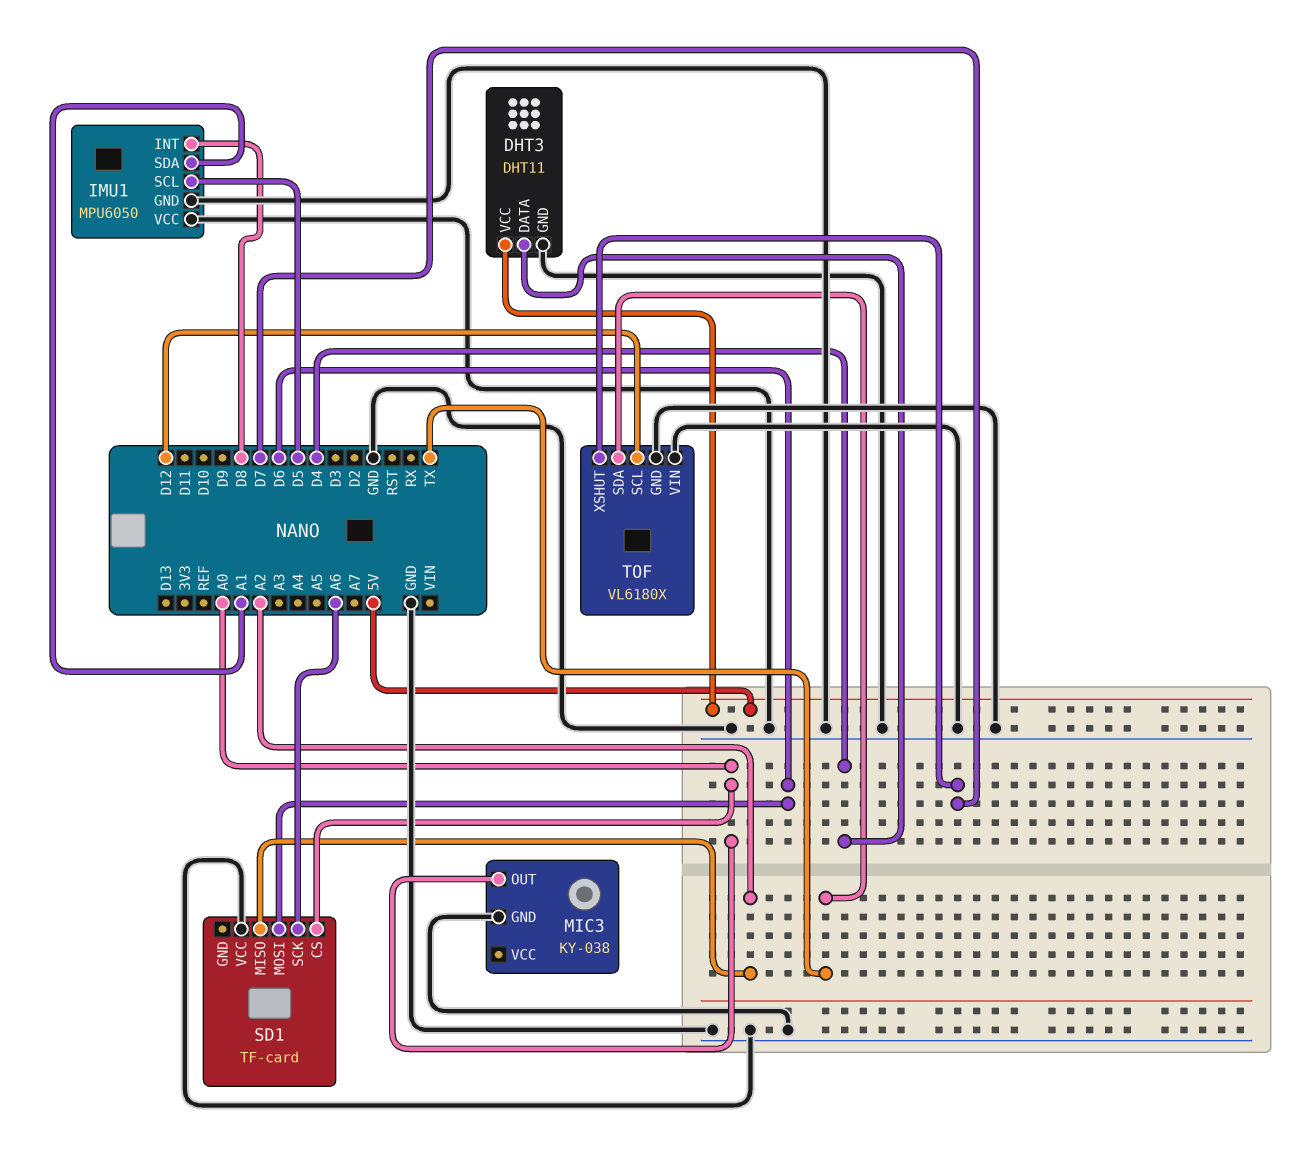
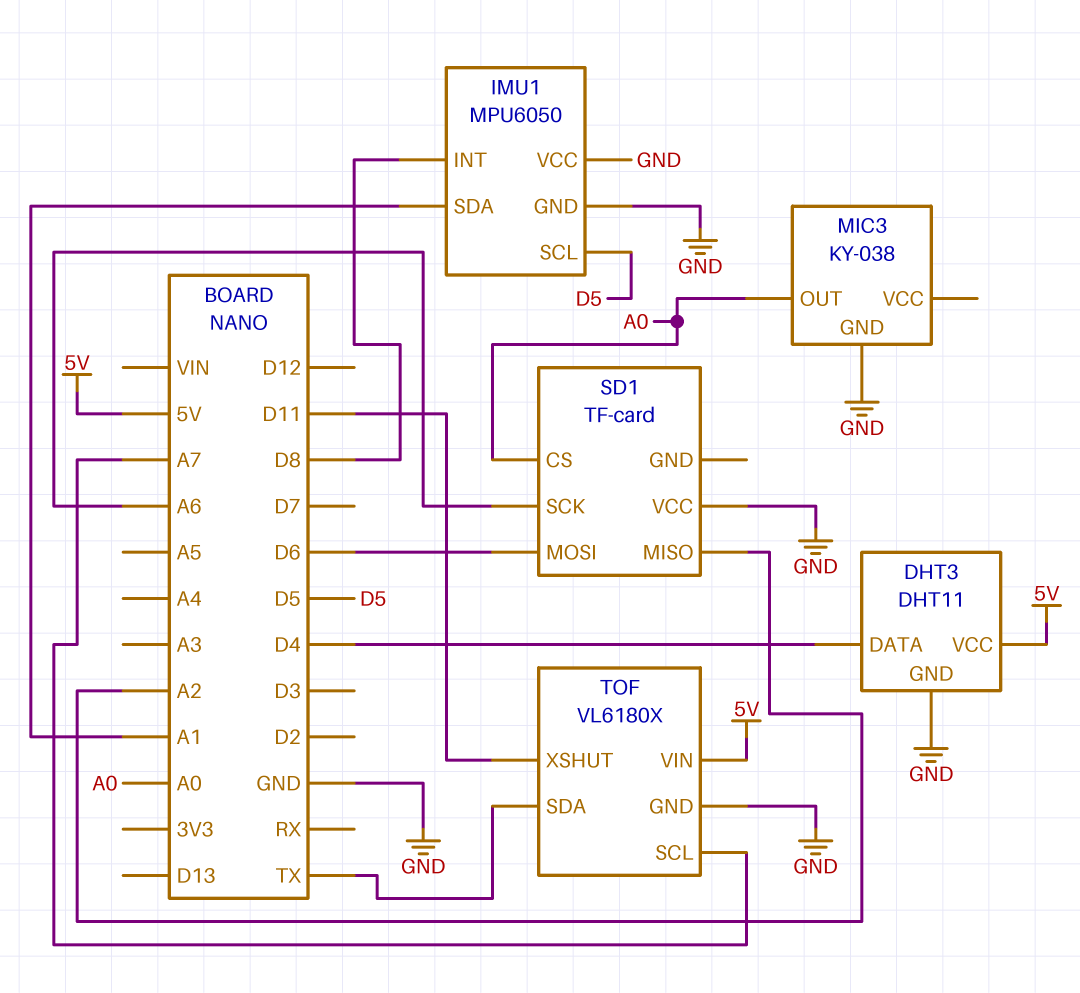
TOF pin SCL: D12 -> A7
TOF pin VIN: GND -> 5V
TOF pin XSHUT: D7 -> D11

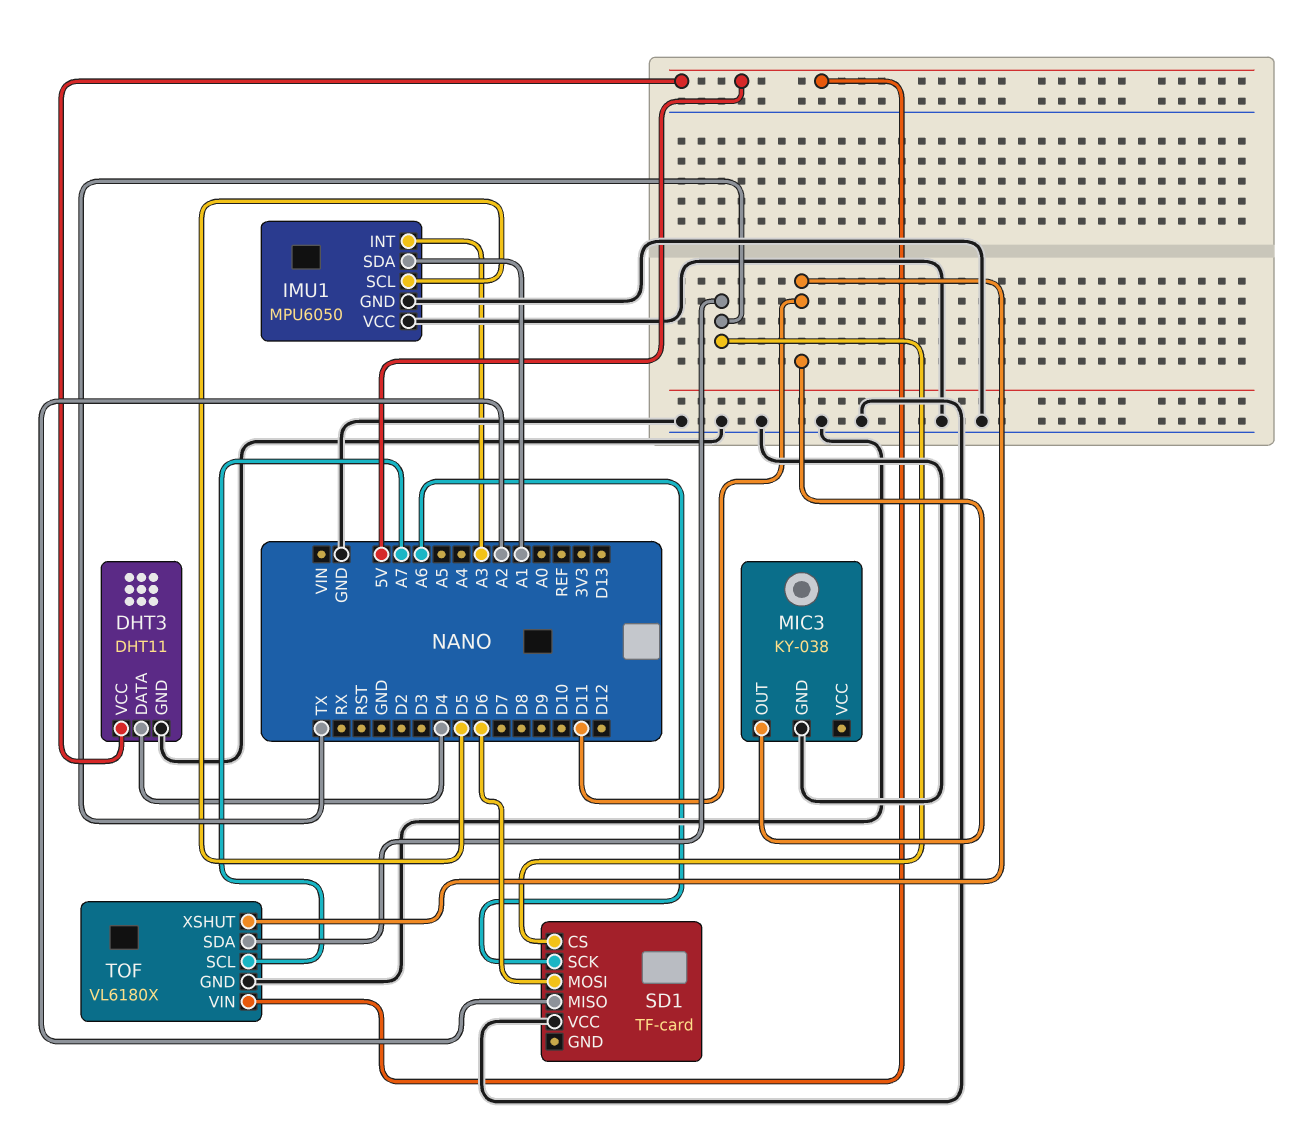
IMU1 pin INT: D8 -> A3
MIC3 pin OUT: A0 -> D11
SD1 pin CS: A0 -> TX

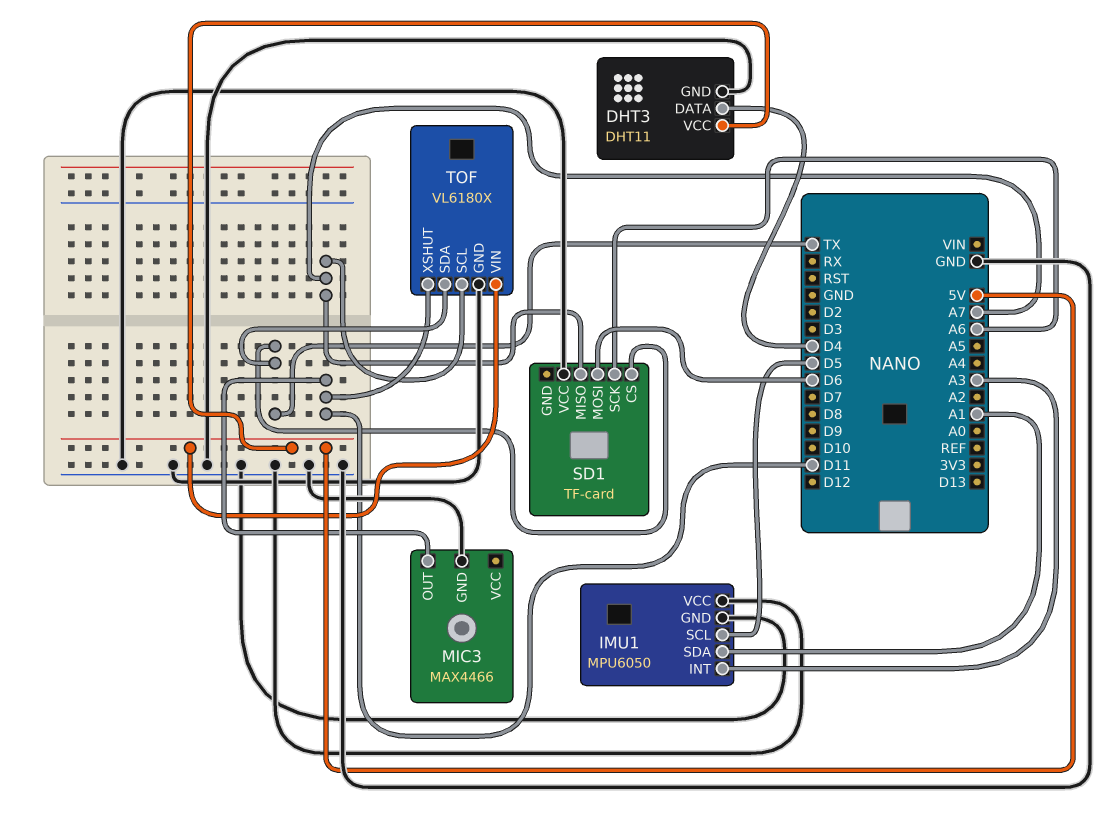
MIC3: KY-038 -> MAX4466
SD1 pin MISO: A2 -> A7

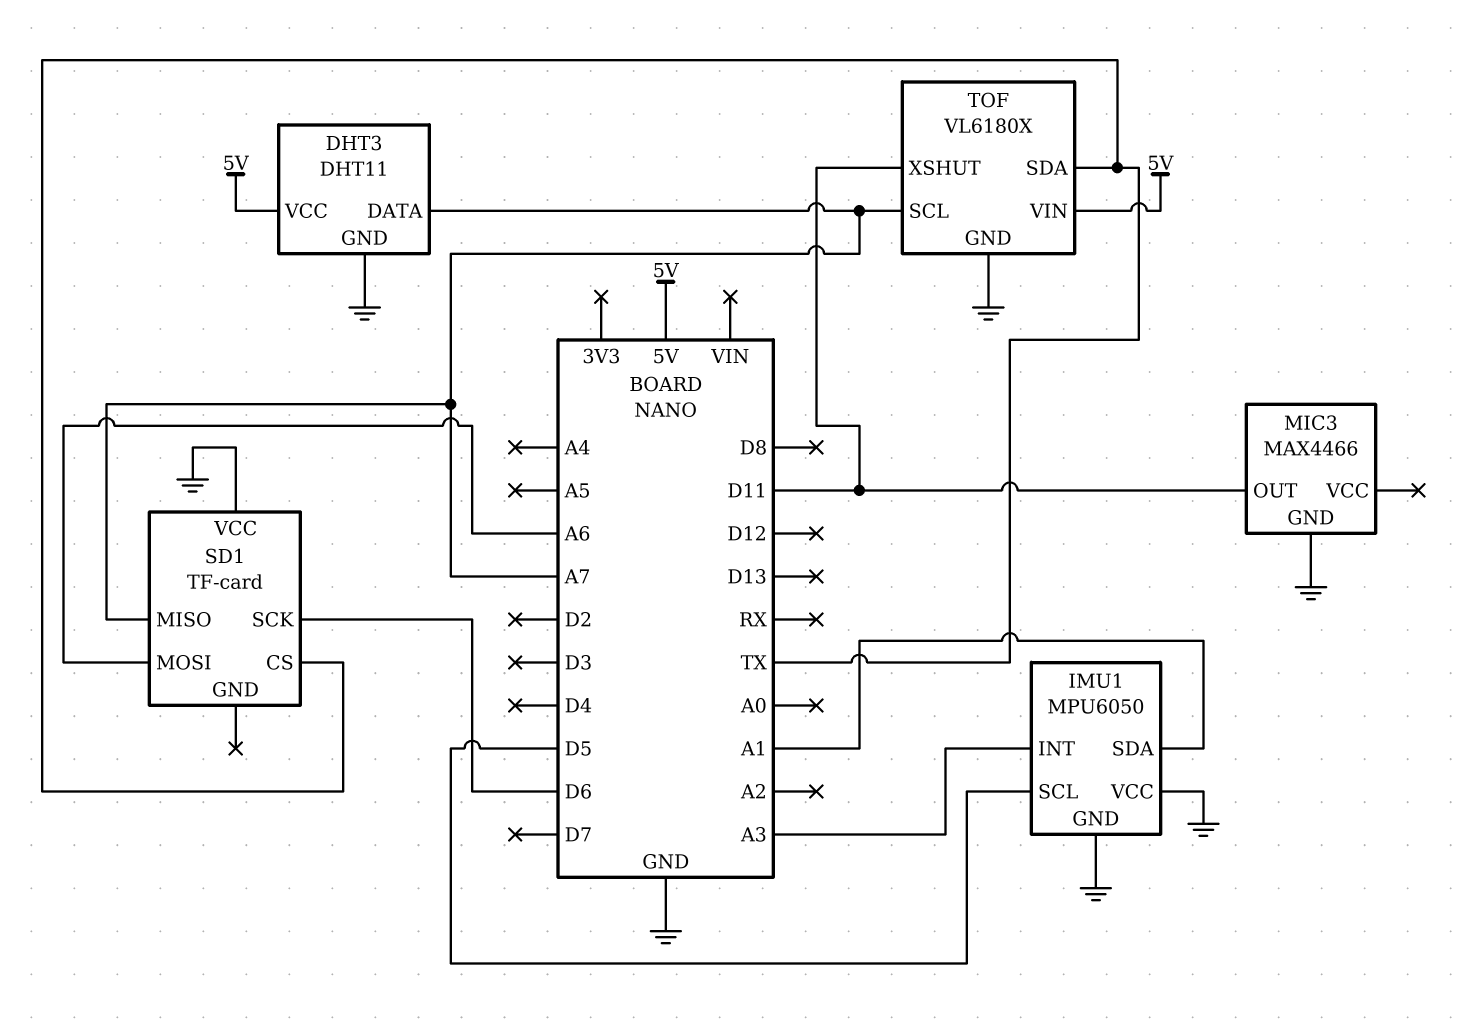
DHT3 pin DATA: D4 -> A7
SD1 pin MOSI: D6 -> A6
SD1 pin SCK: A6 -> D6

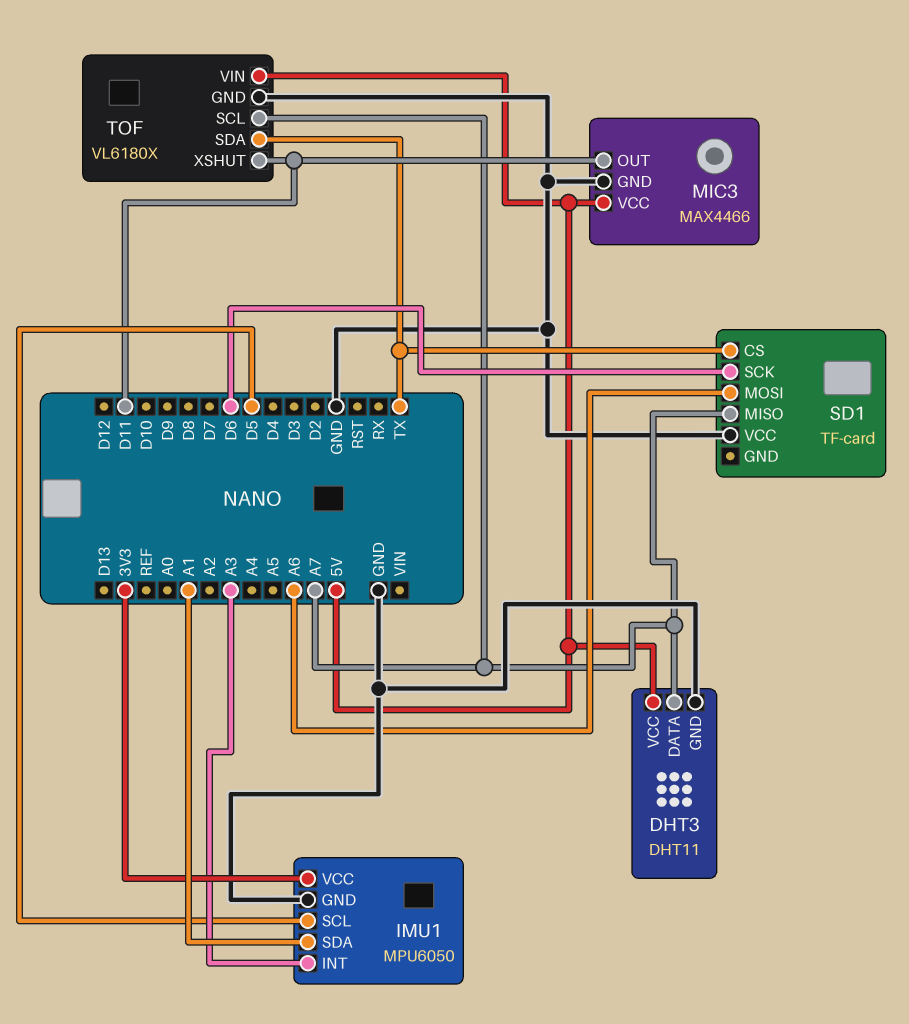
IMU1 pin VCC: GND -> 3V3
MIC3 pin VCC: none -> 5V

